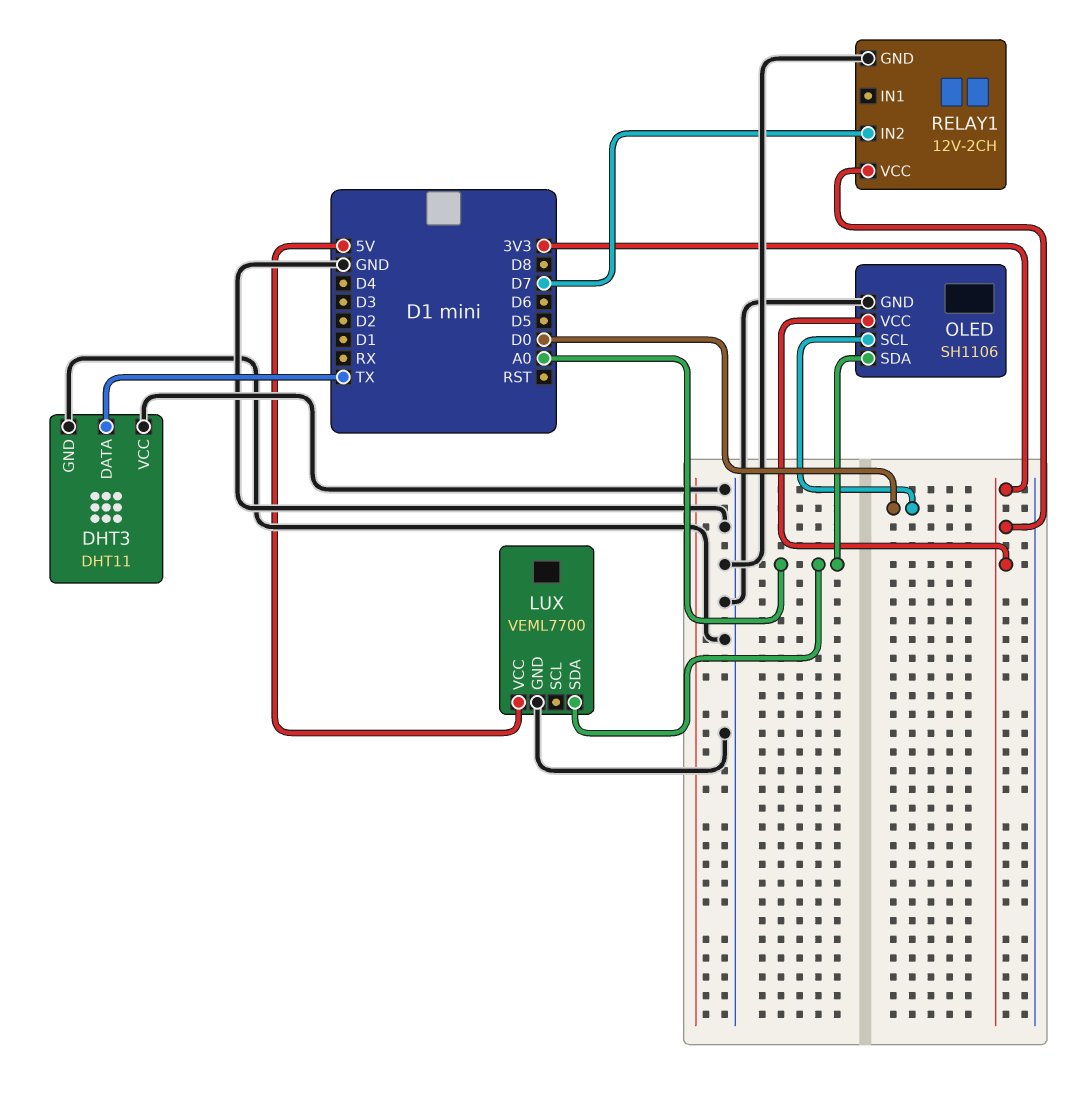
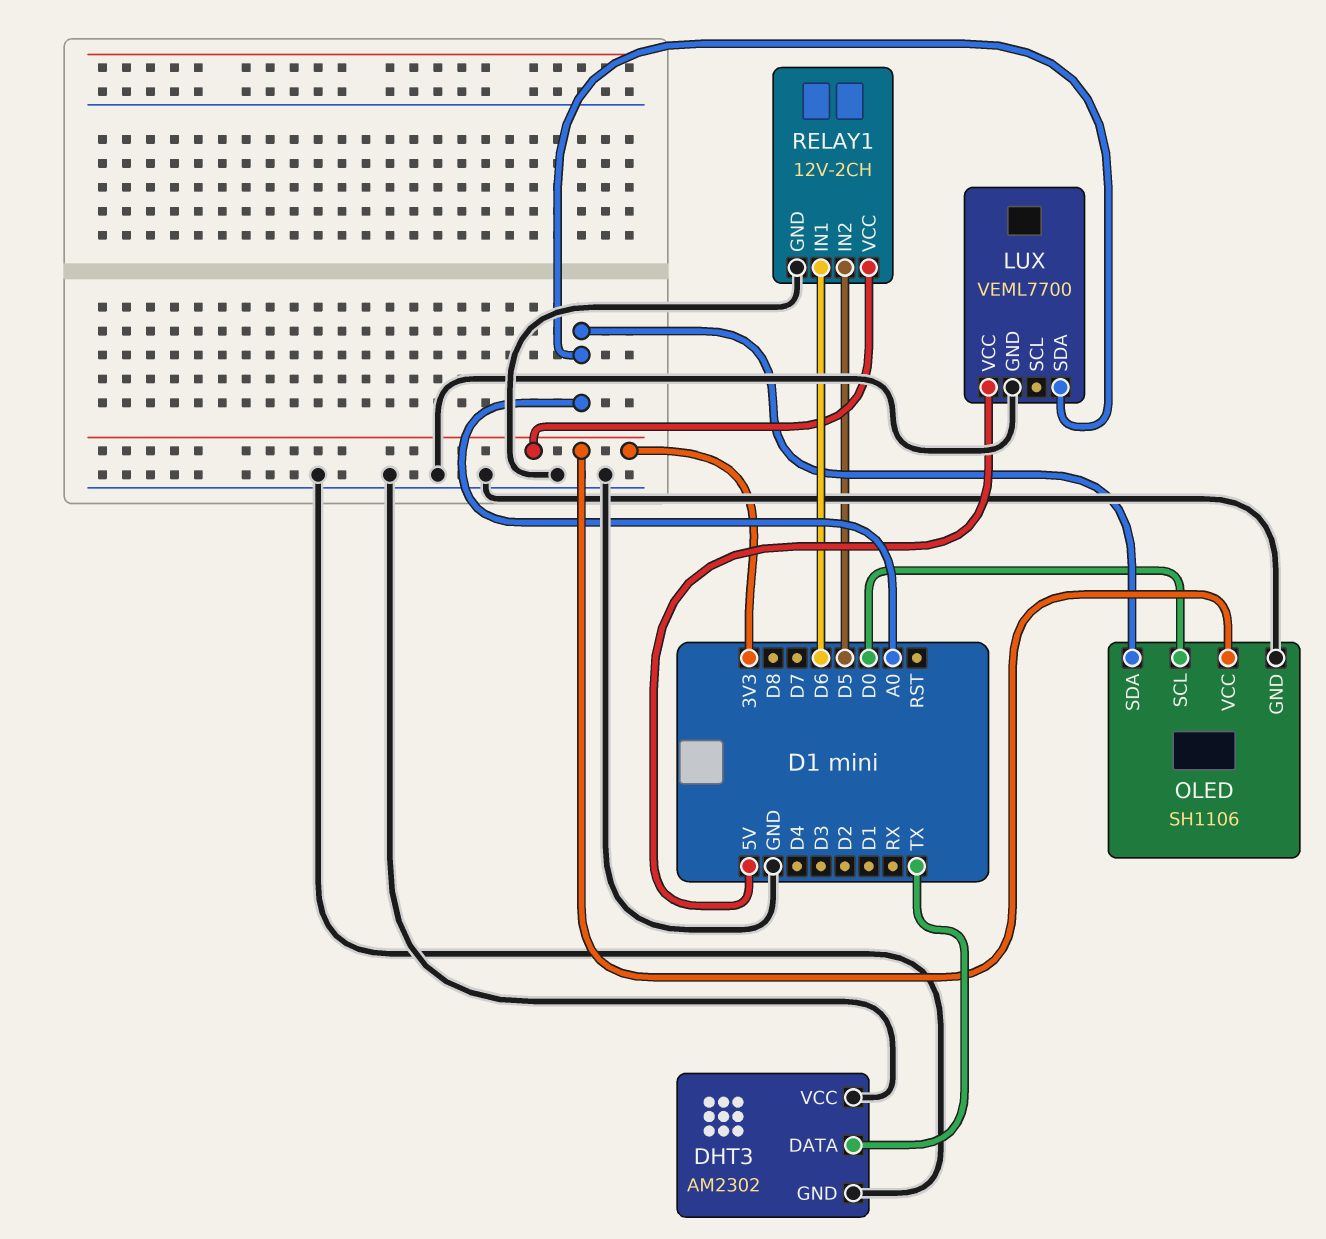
DHT3: DHT11 -> AM2302
RELAY1 pin IN1: none -> D6
RELAY1 pin IN2: D7 -> D5

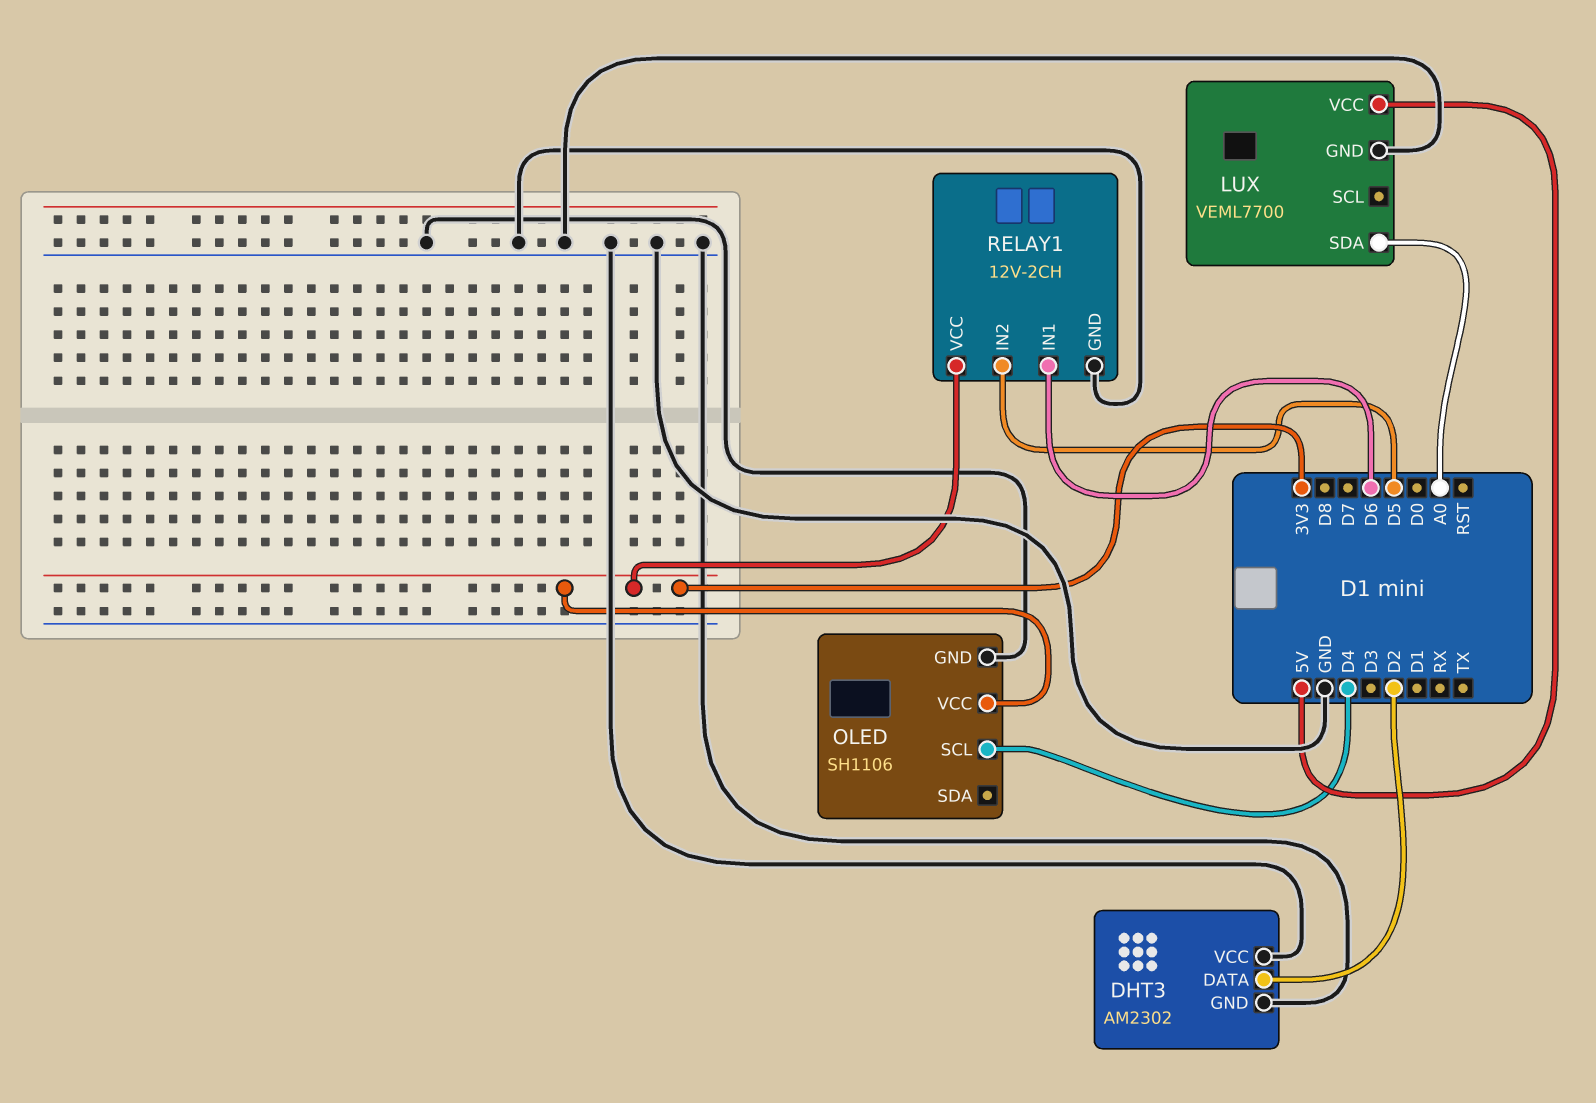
DHT3 pin DATA: TX -> D2
OLED pin SCL: D0 -> D4
OLED pin SDA: A0 -> none

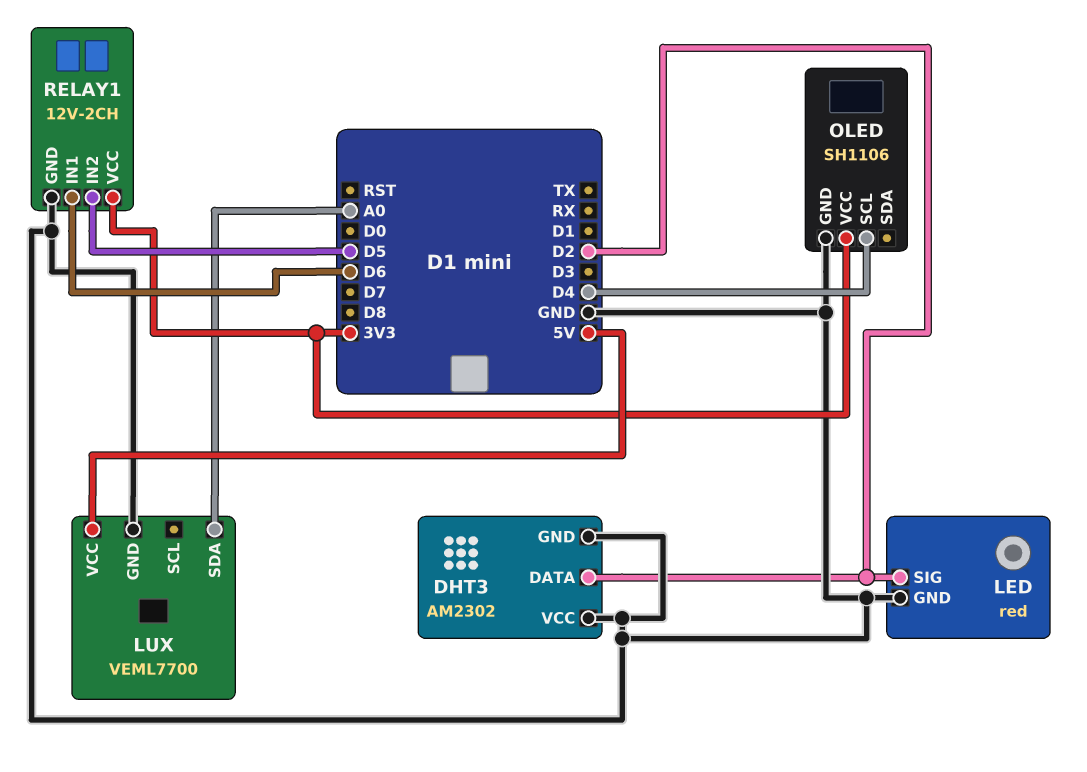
LED: none -> red
LED pin GND: none -> GND
LED pin SIG: none -> D2

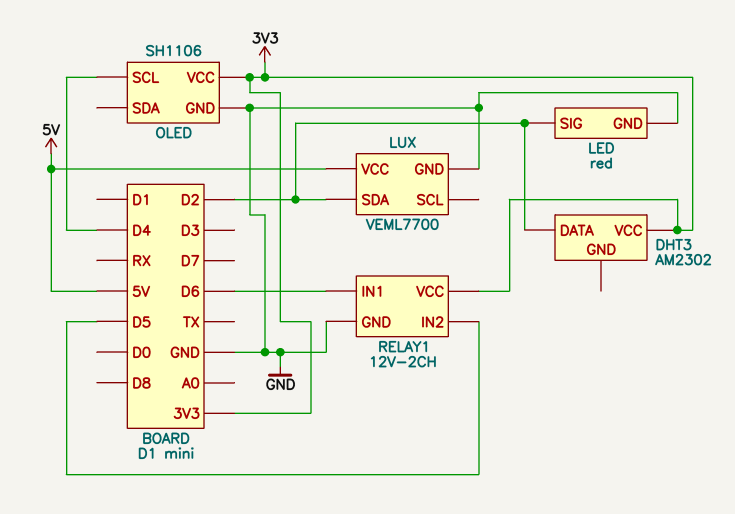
DHT3 pin GND: GND -> none
DHT3 pin VCC: GND -> 3V3
LUX pin SDA: A0 -> D2

